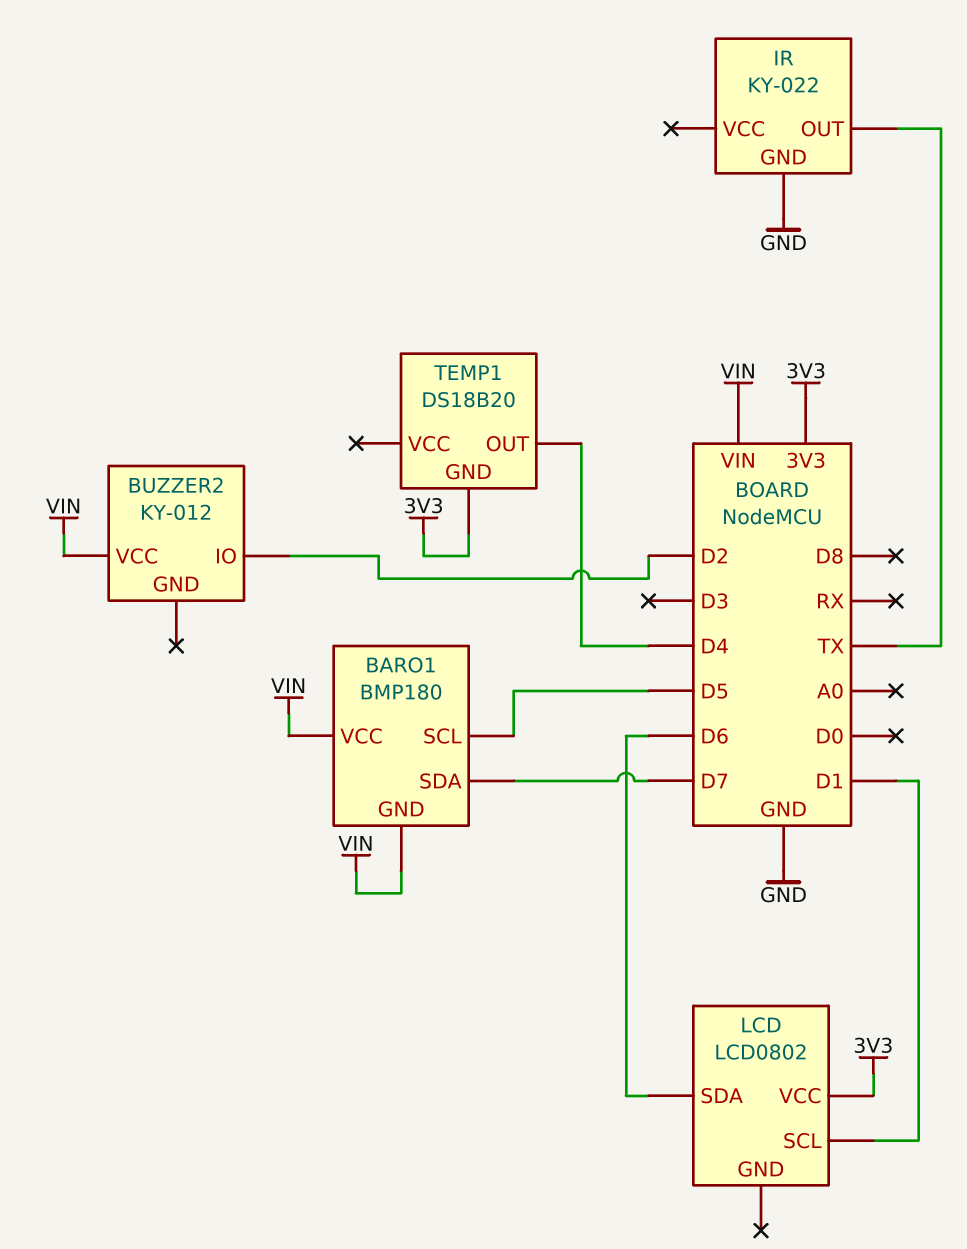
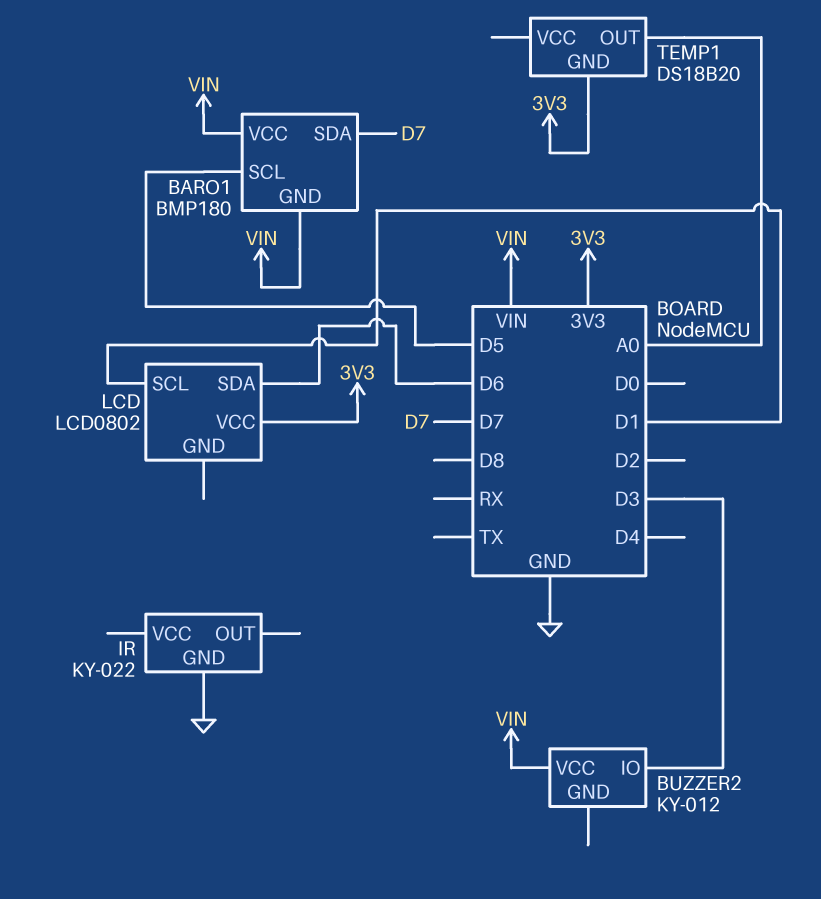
BUZZER2 pin IO: D2 -> D3
IR pin OUT: TX -> none
TEMP1 pin OUT: D4 -> A0

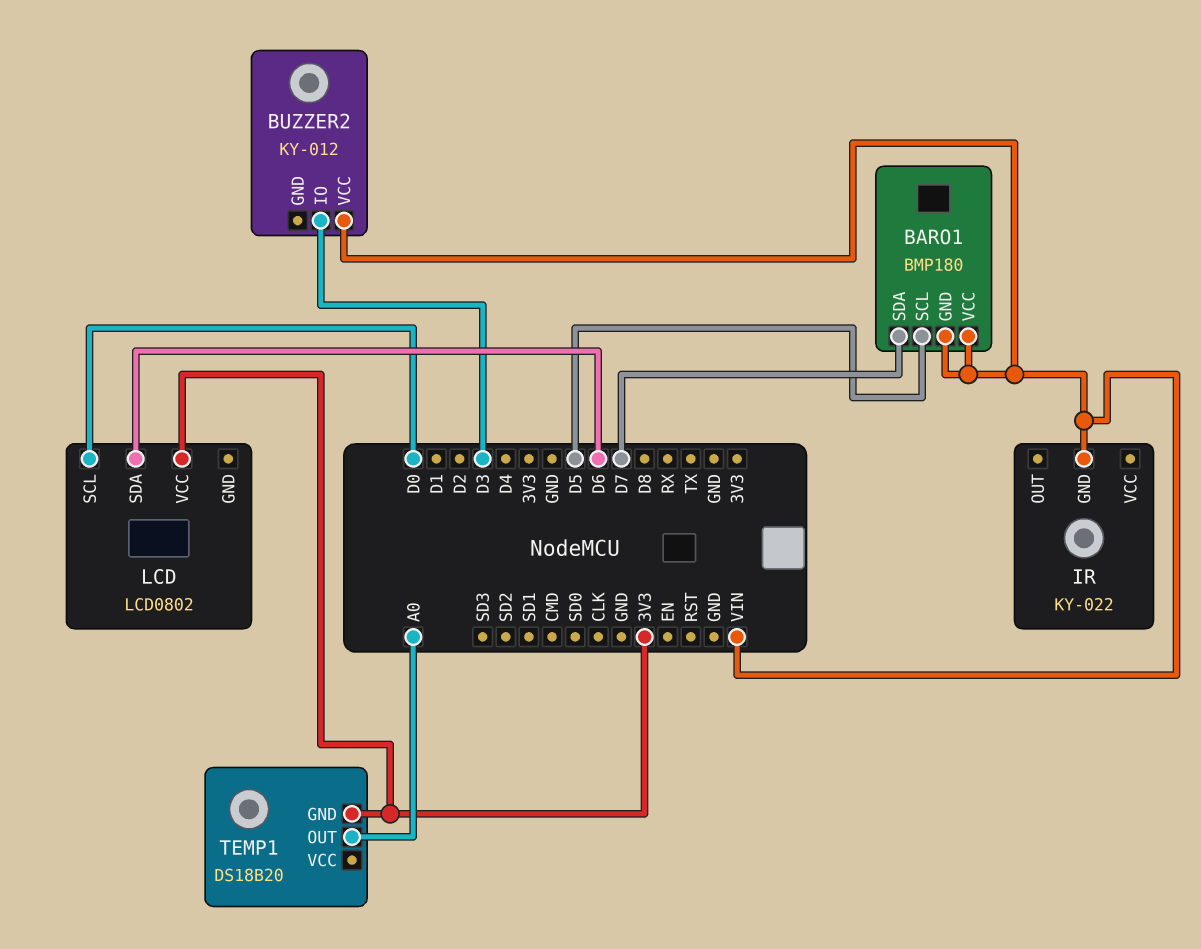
IR pin GND: GND -> VIN
LCD pin SCL: D1 -> D0

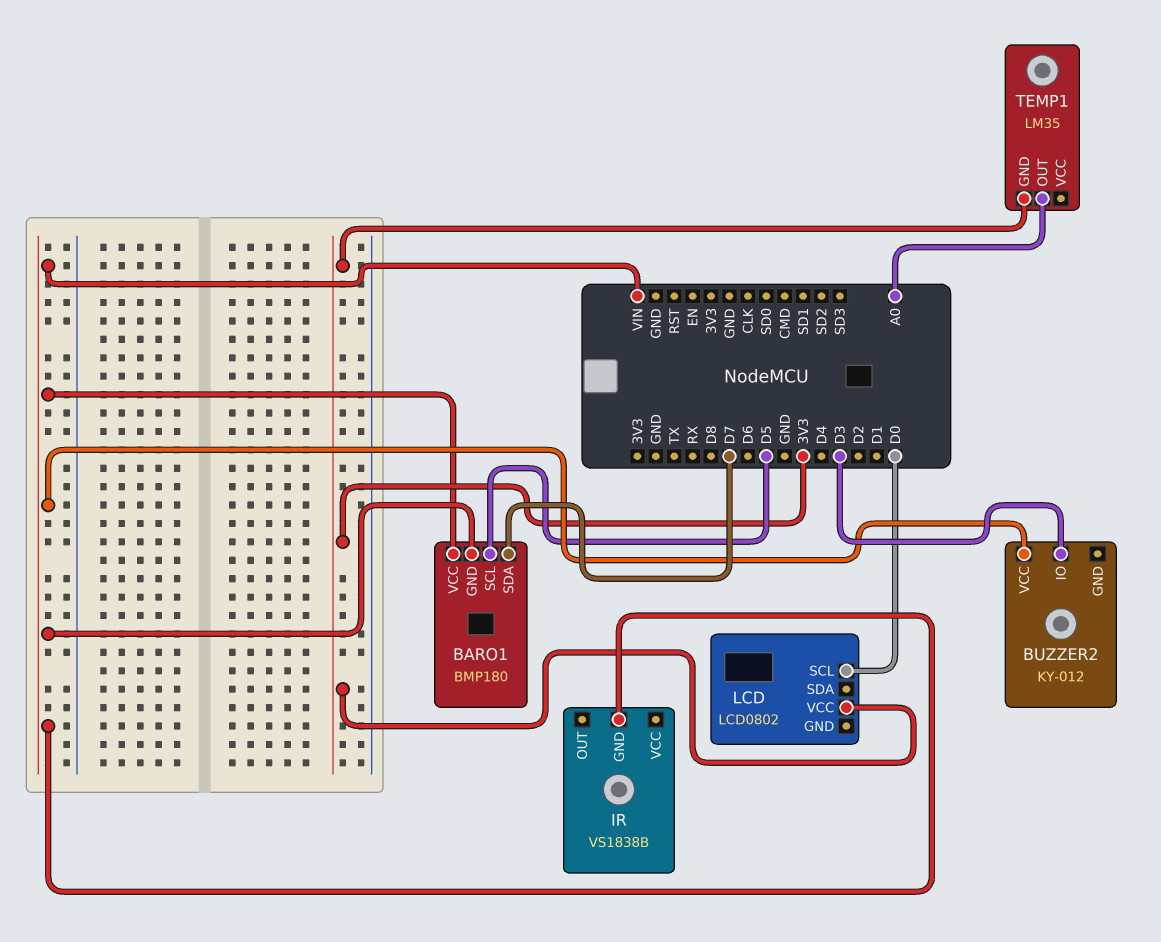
IR: KY-022 -> VS1838B
LCD pin SDA: D6 -> none
TEMP1: DS18B20 -> LM35

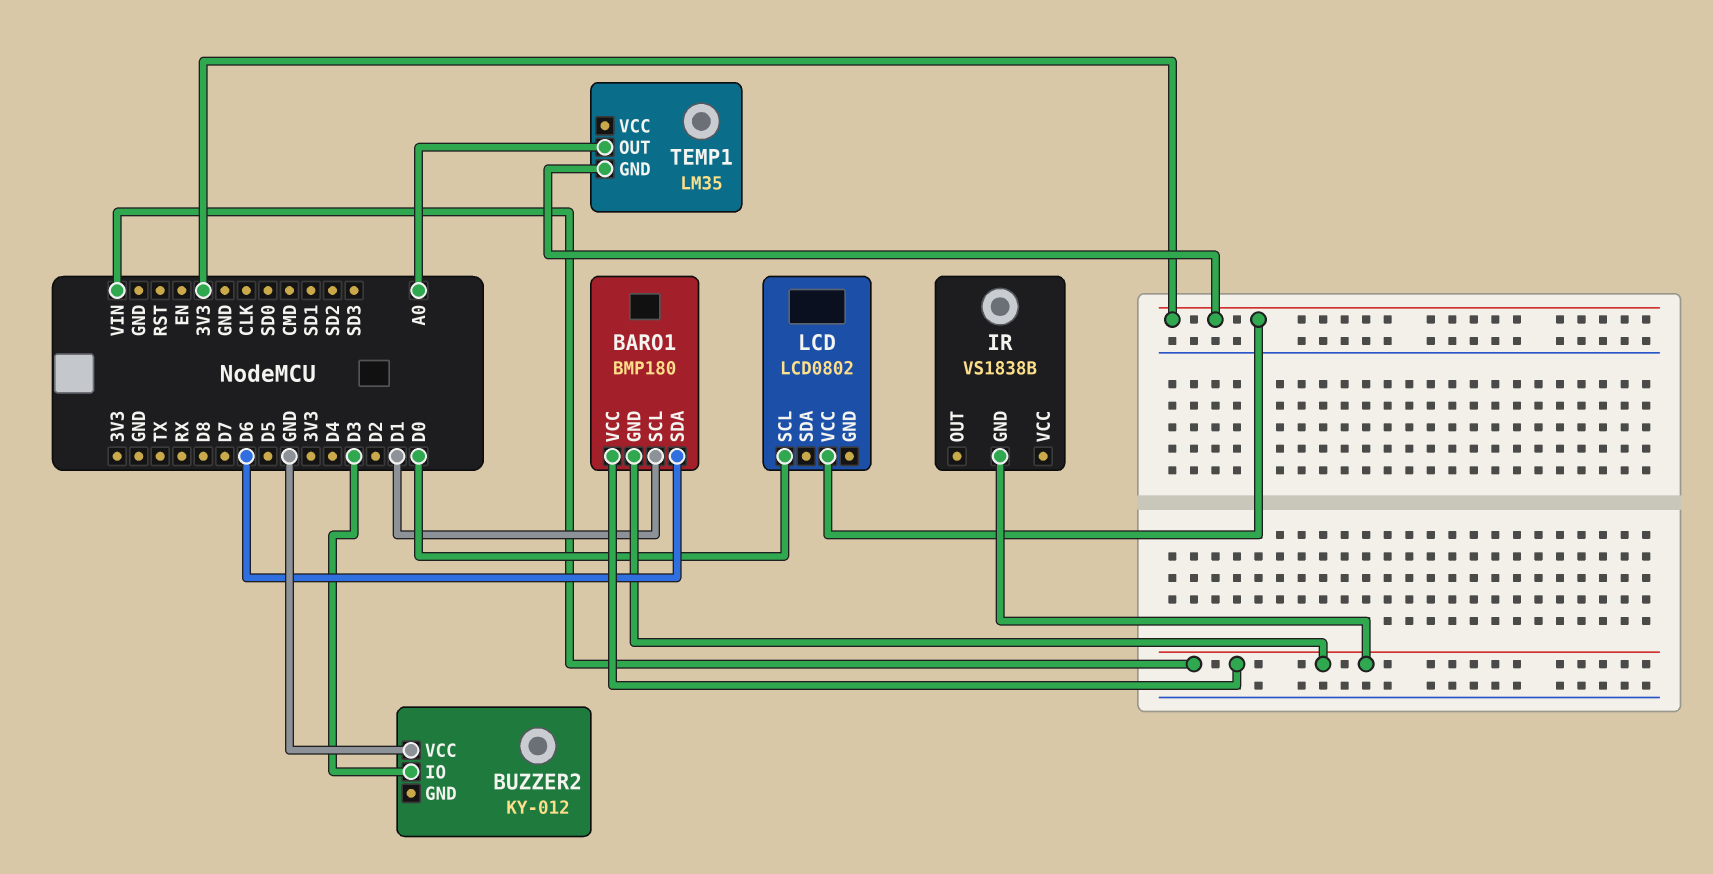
BARO1 pin SCL: D5 -> D1
BARO1 pin SDA: D7 -> D6
BUZZER2 pin VCC: VIN -> GND

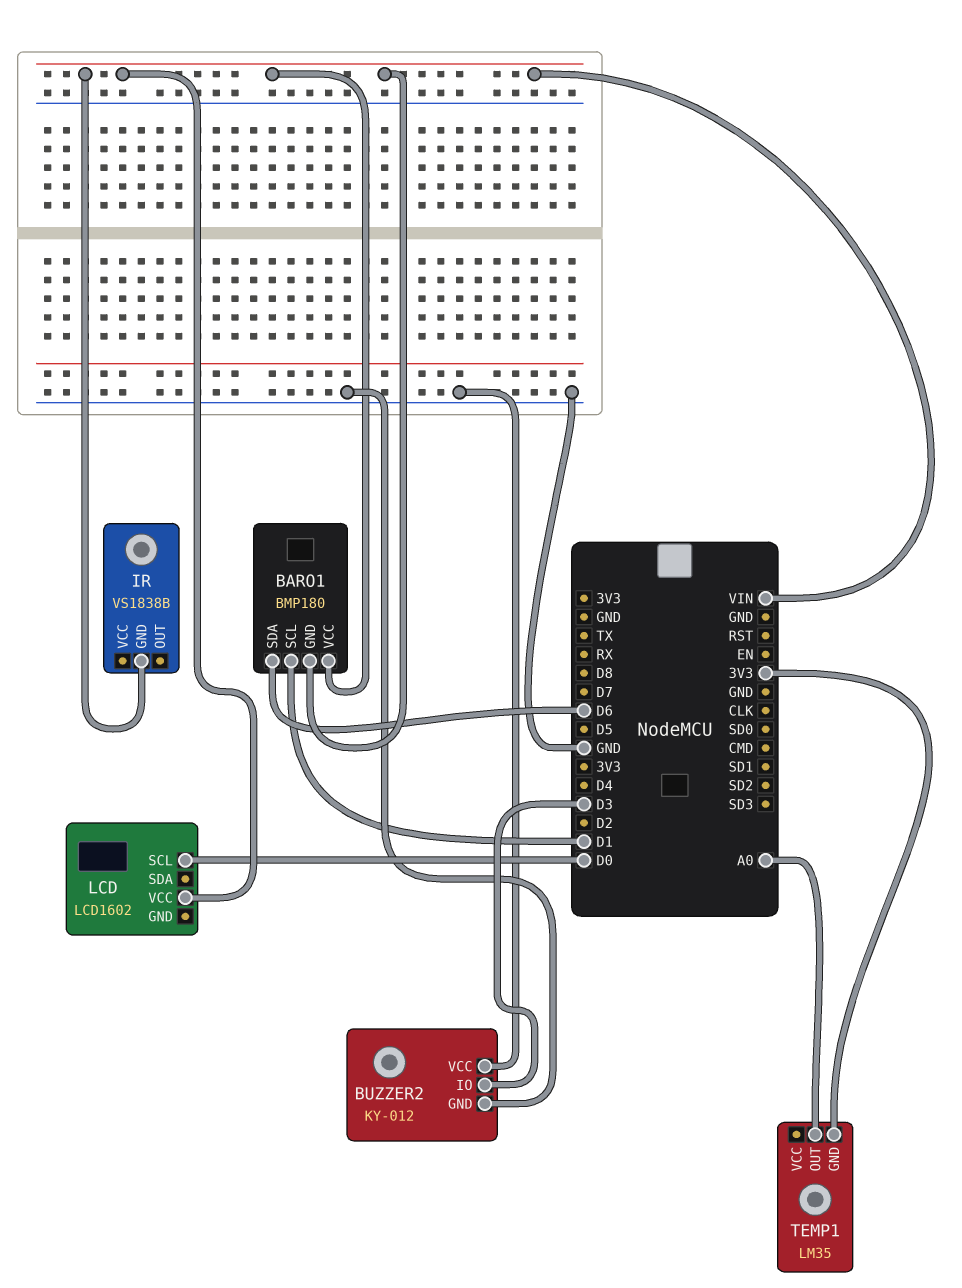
BUZZER2 pin GND: none -> GND
LCD: LCD0802 -> LCD1602
LCD pin VCC: 3V3 -> VIN

